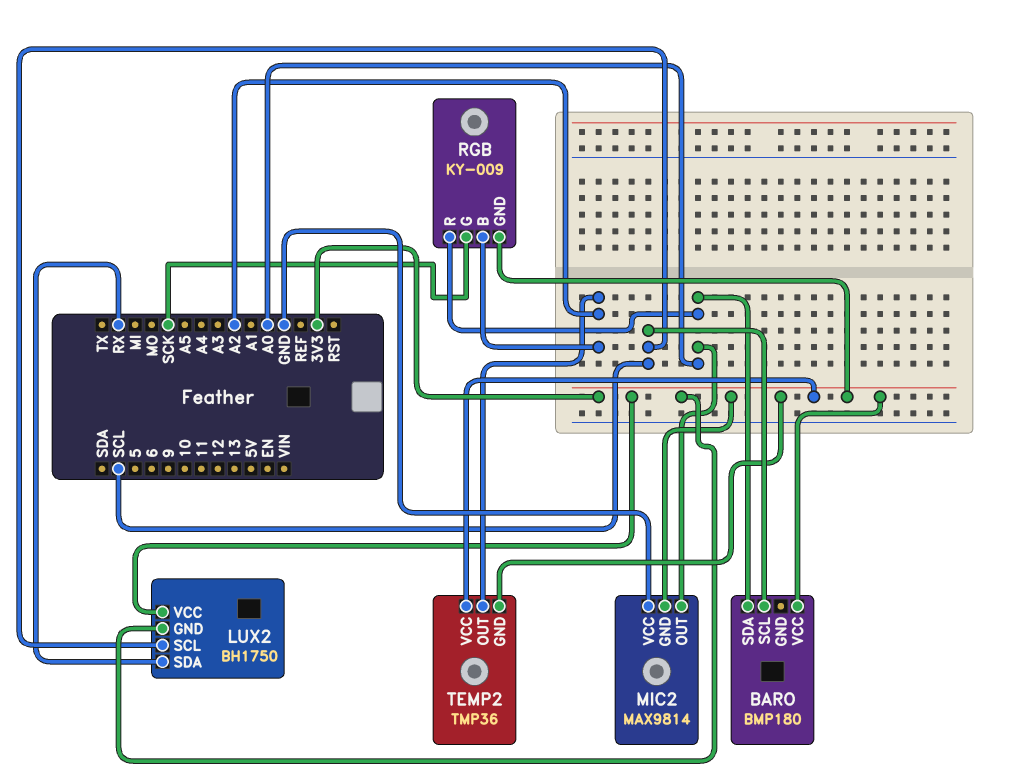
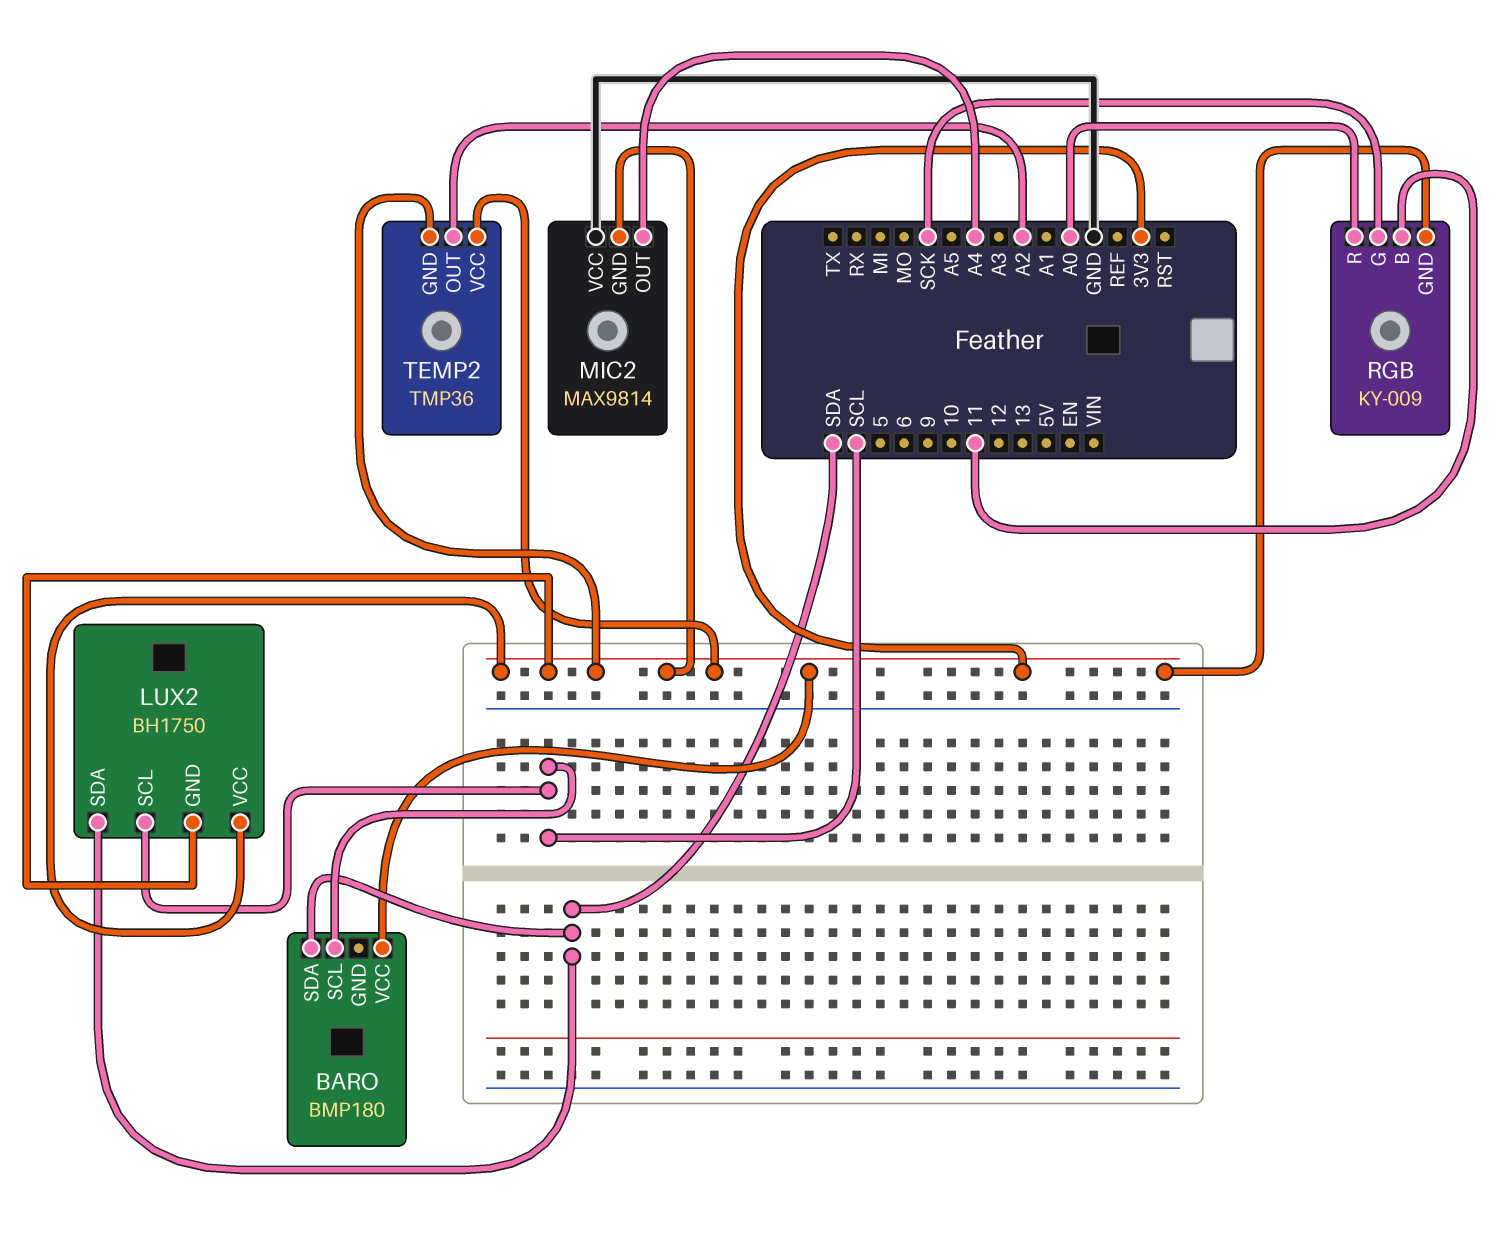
BARO pin SDA: A0 -> SDA
LUX2 pin SDA: RX -> SDA
MIC2 pin OUT: A0 -> A4
RGB pin B: A2 -> 11

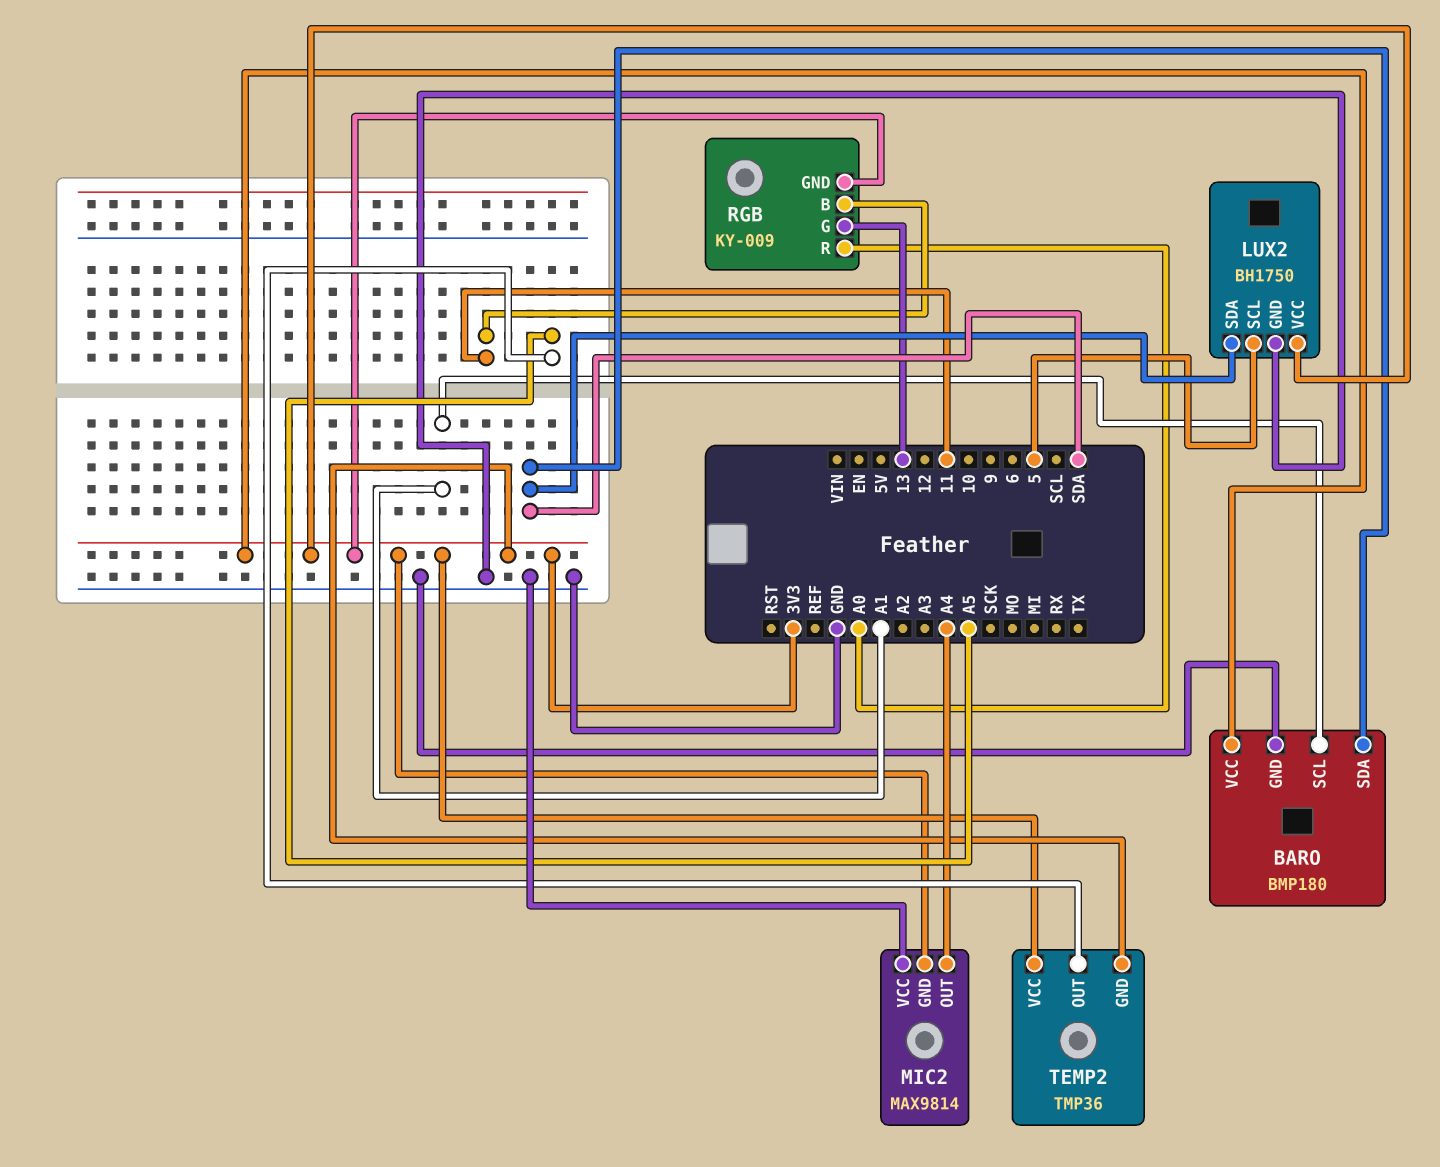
BARO pin GND: none -> GND
BARO pin SCL: SCL -> A1
LUX2 pin GND: 3V3 -> GND
LUX2 pin SCL: SCL -> 5
RGB pin G: SCK -> 13
TEMP2 pin OUT: A2 -> A5

